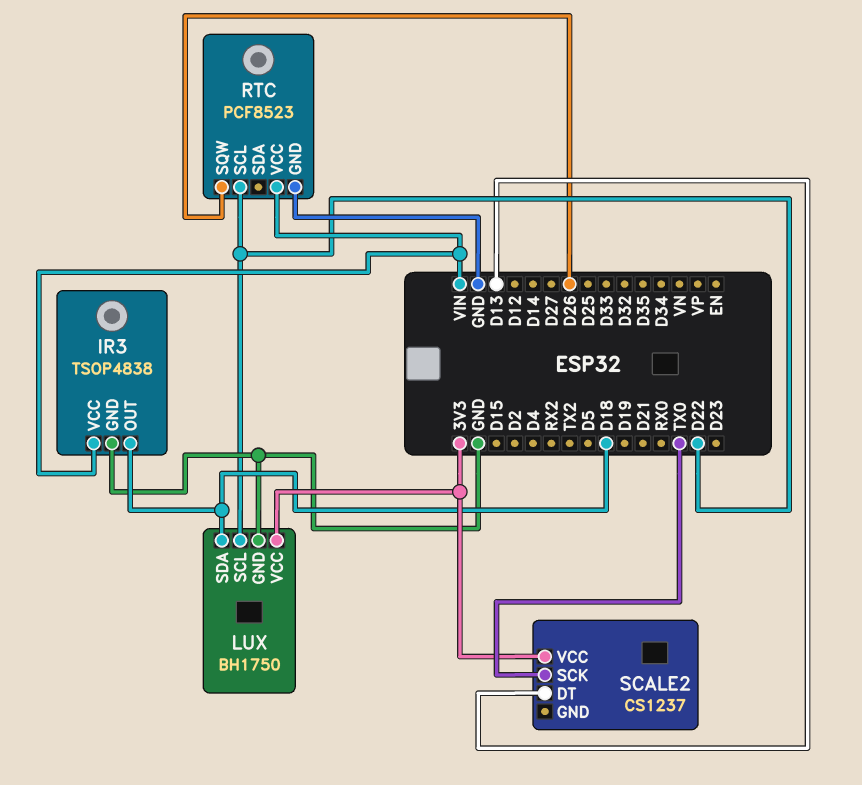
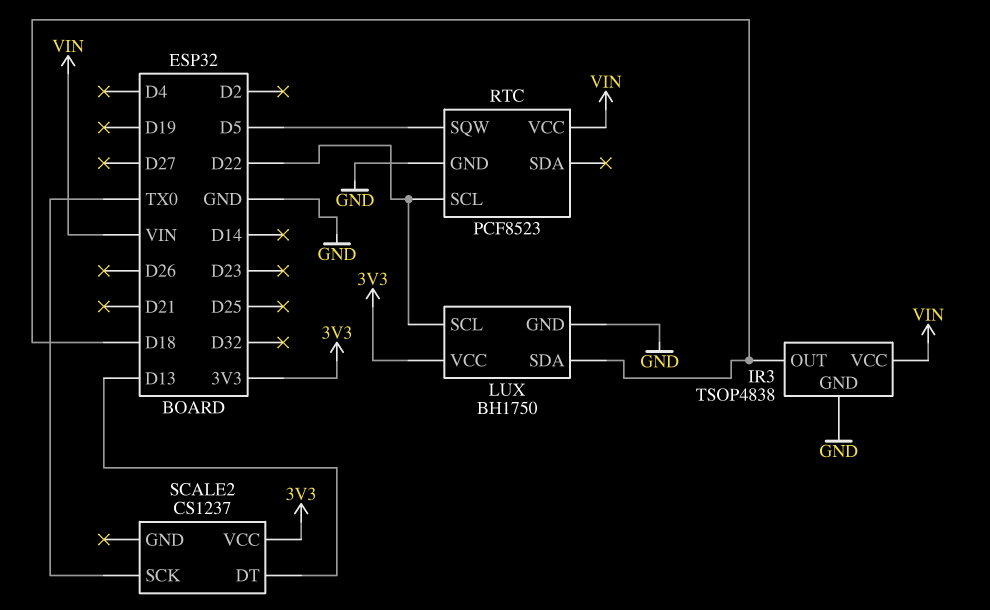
RTC pin SQW: D26 -> D5

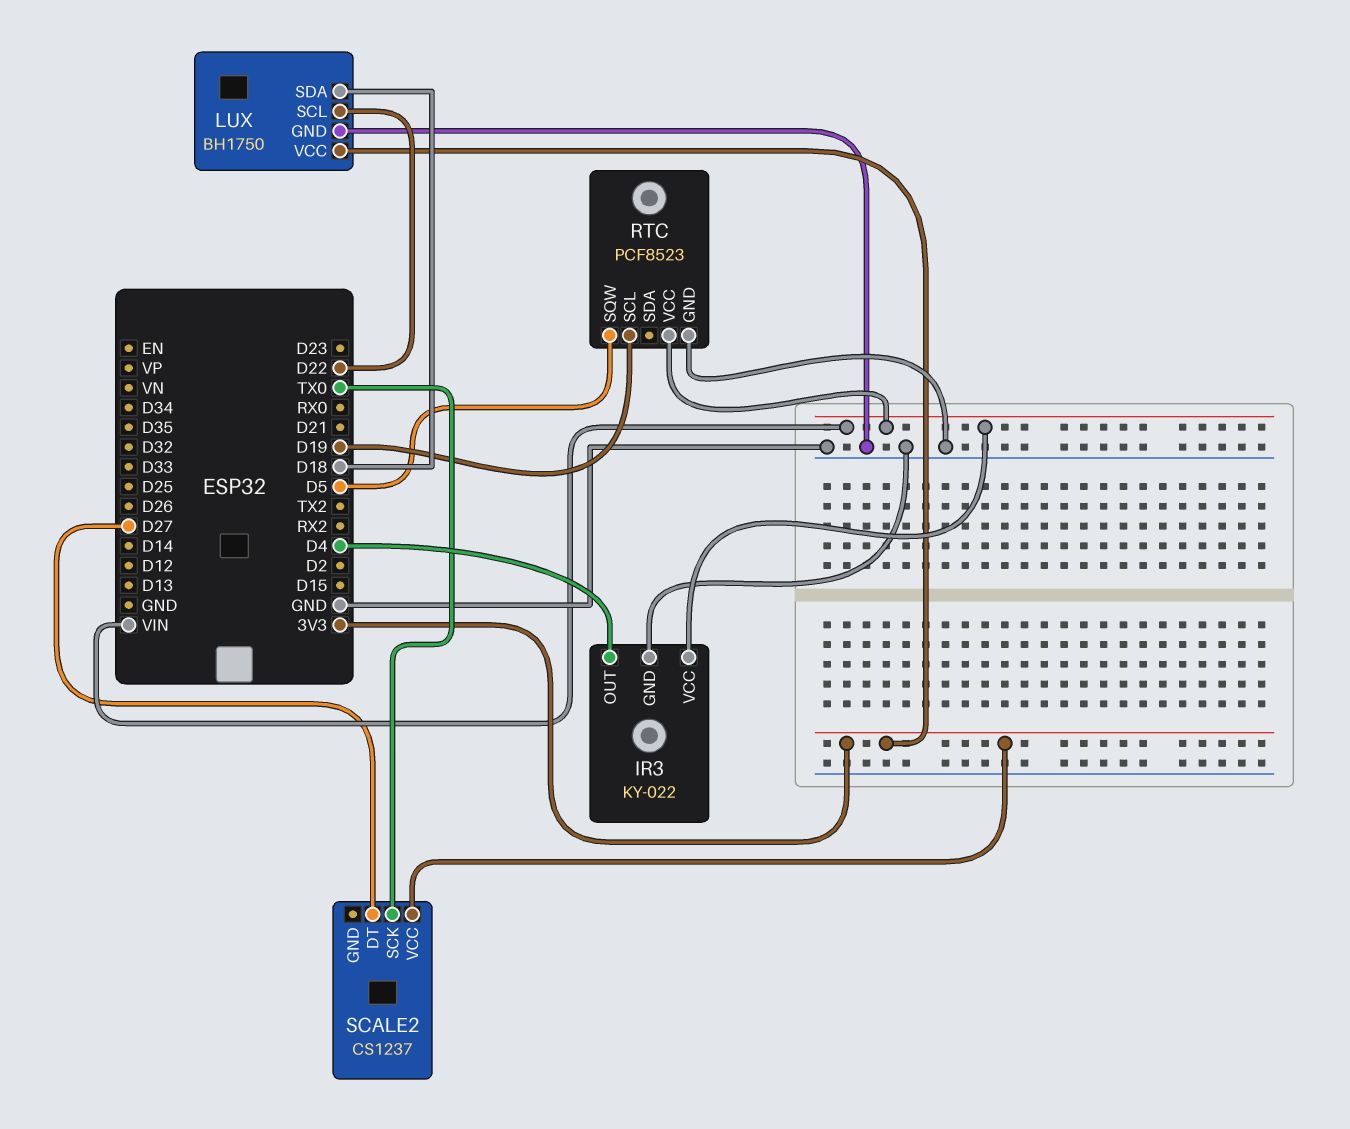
IR3: TSOP4838 -> KY-022
IR3 pin OUT: D18 -> D4
RTC pin SCL: D22 -> D19
SCALE2 pin DT: D13 -> D27

